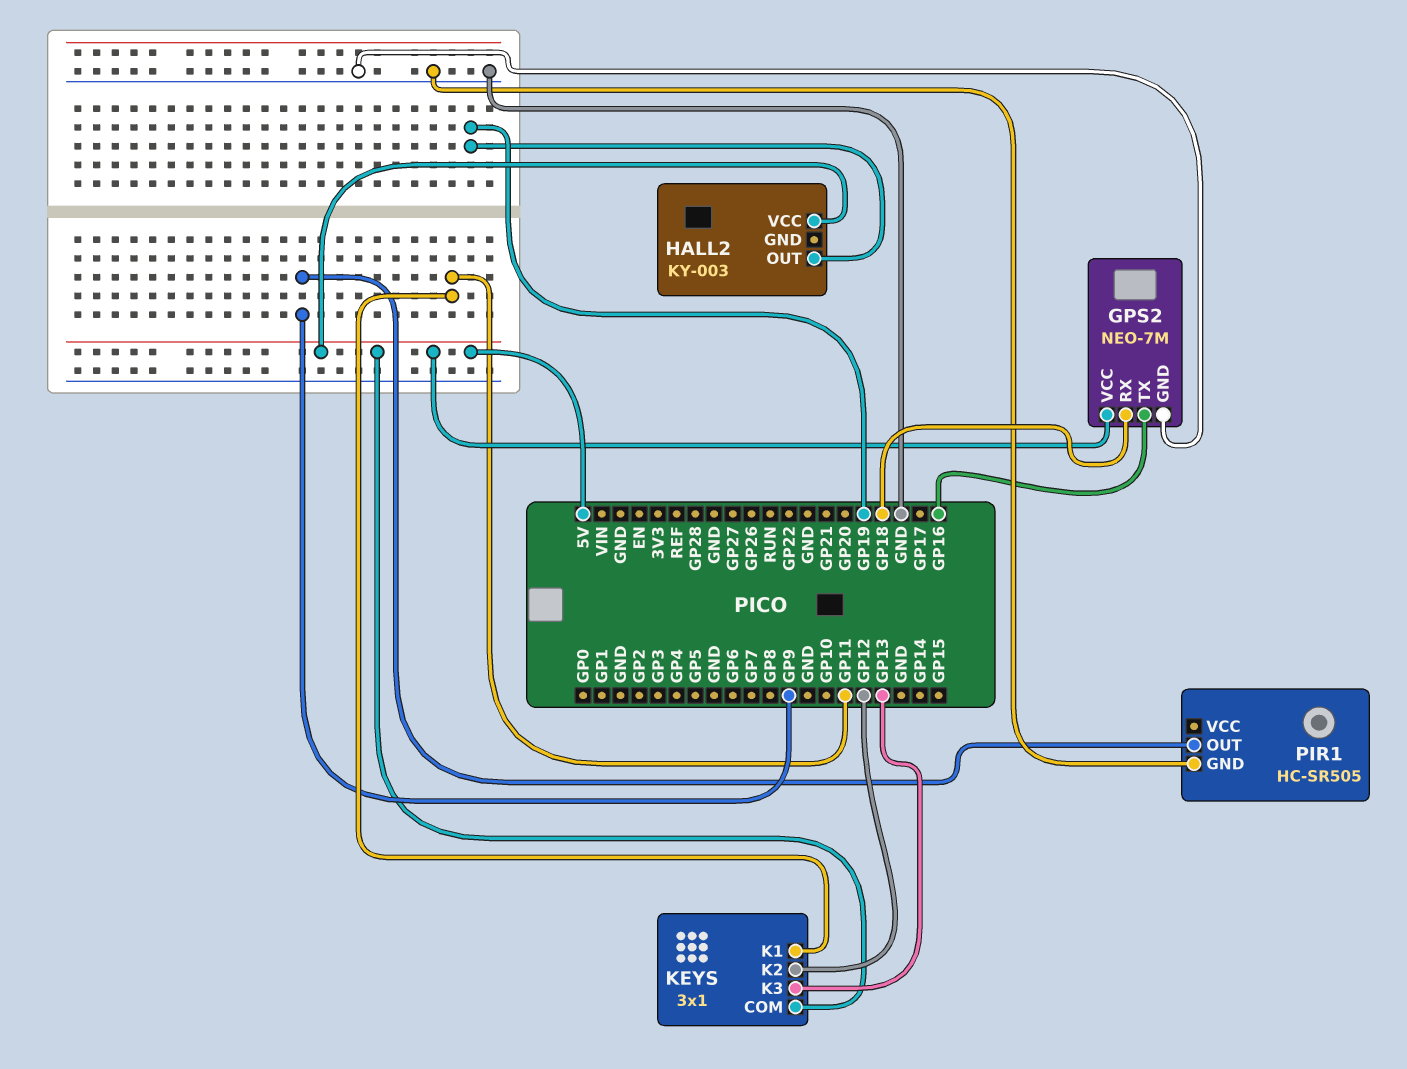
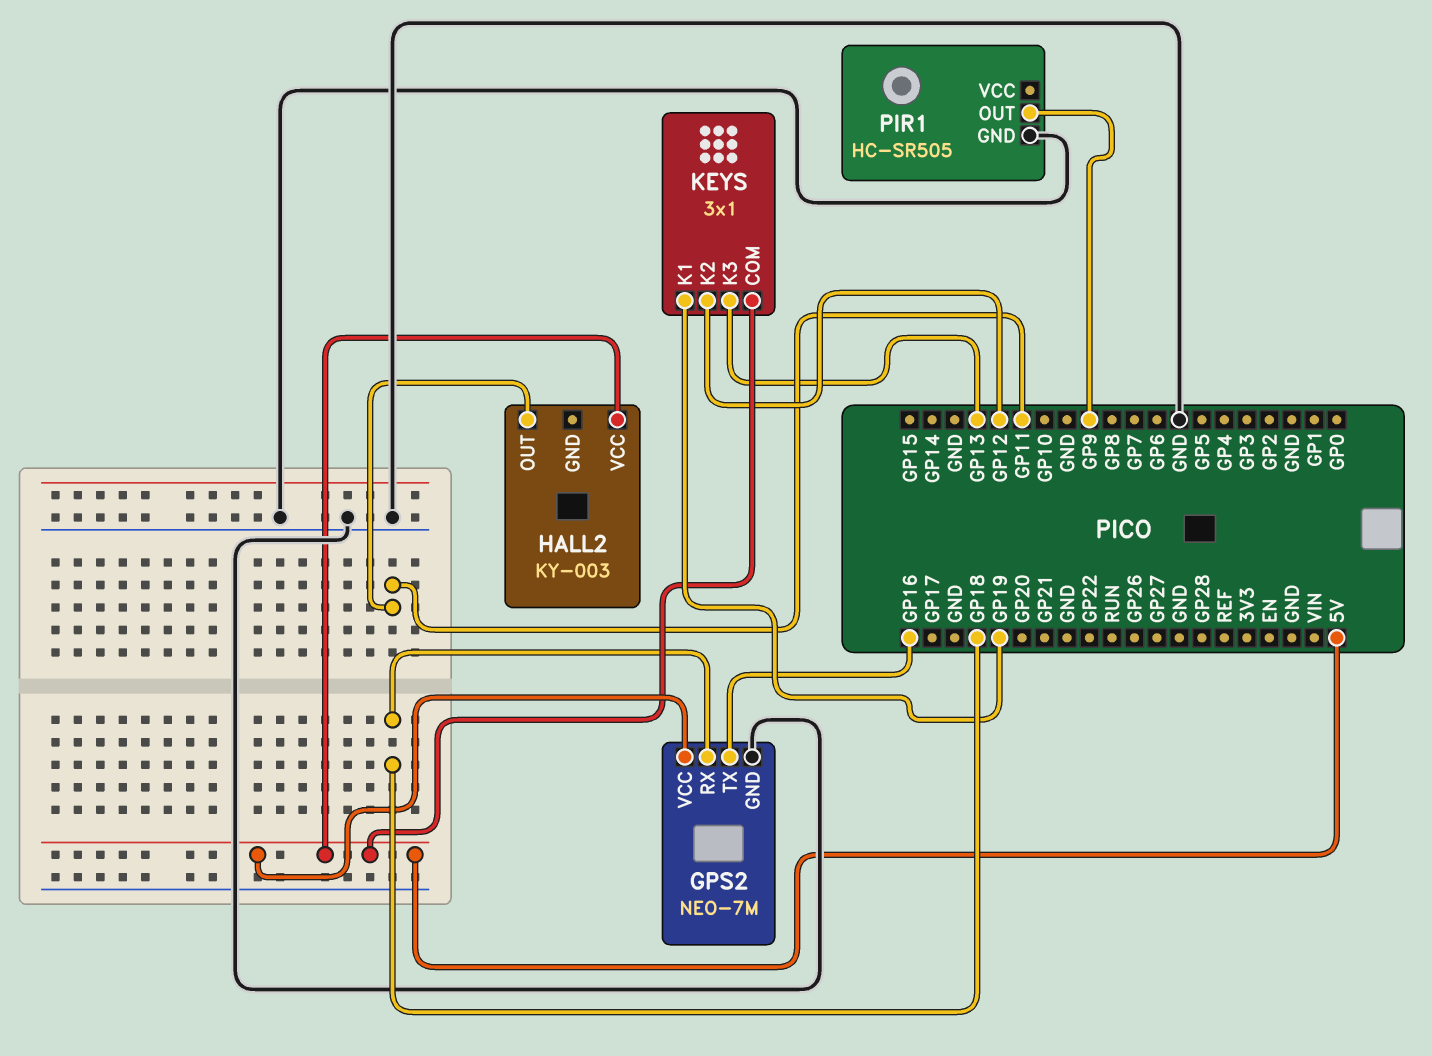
HALL2 pin OUT: GP19 -> GP11
KEYS pin K1: GP11 -> GP19

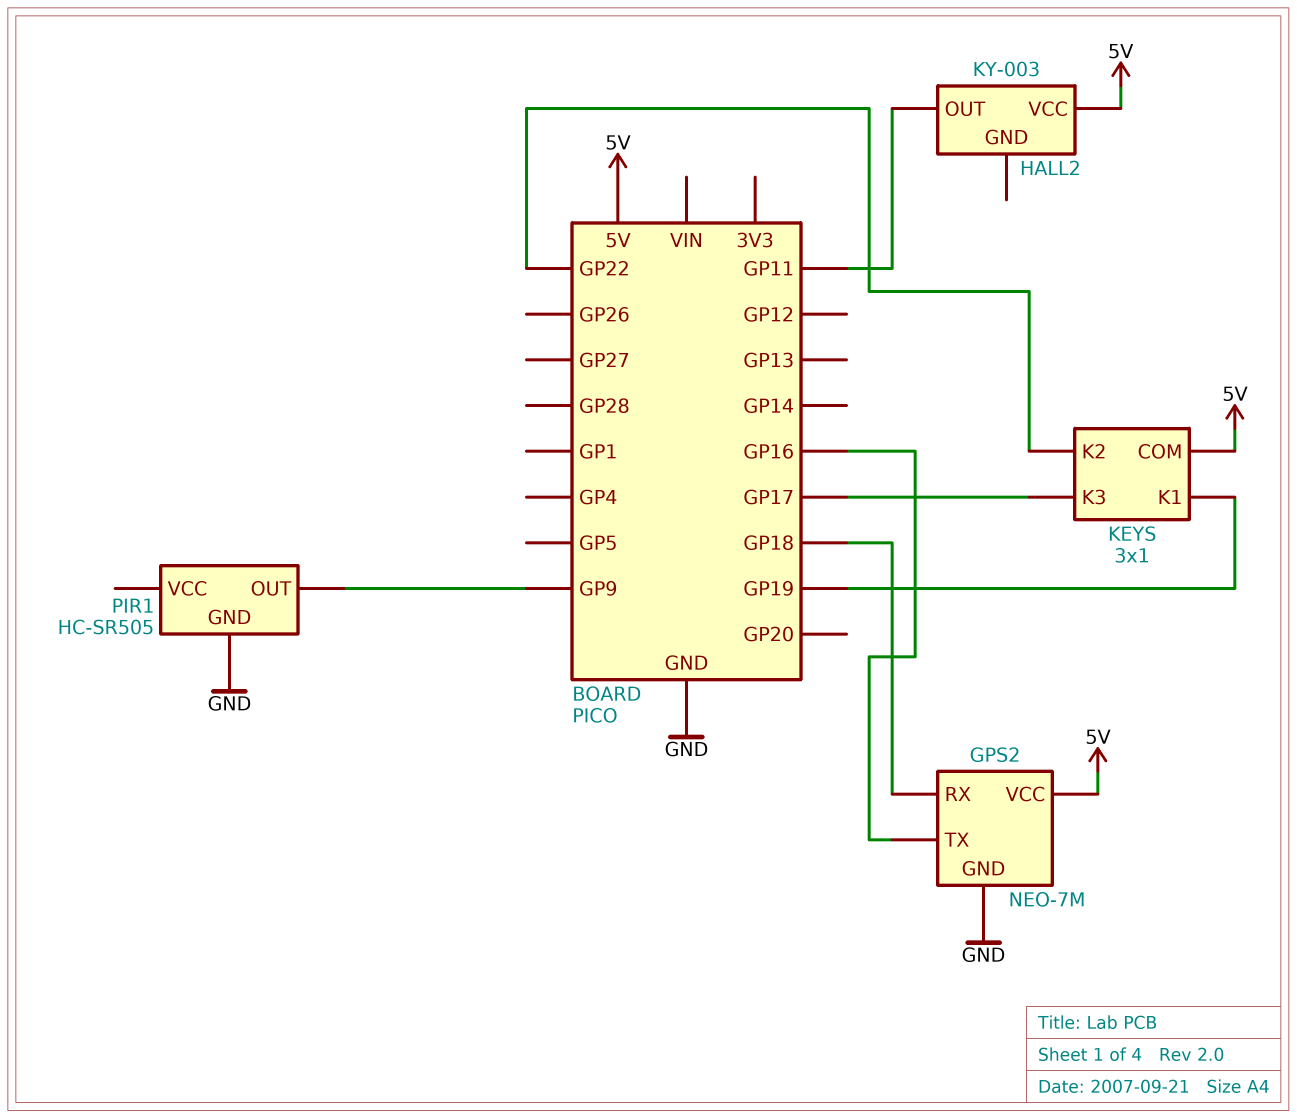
KEYS pin K2: GP12 -> GP22
KEYS pin K3: GP13 -> GP17

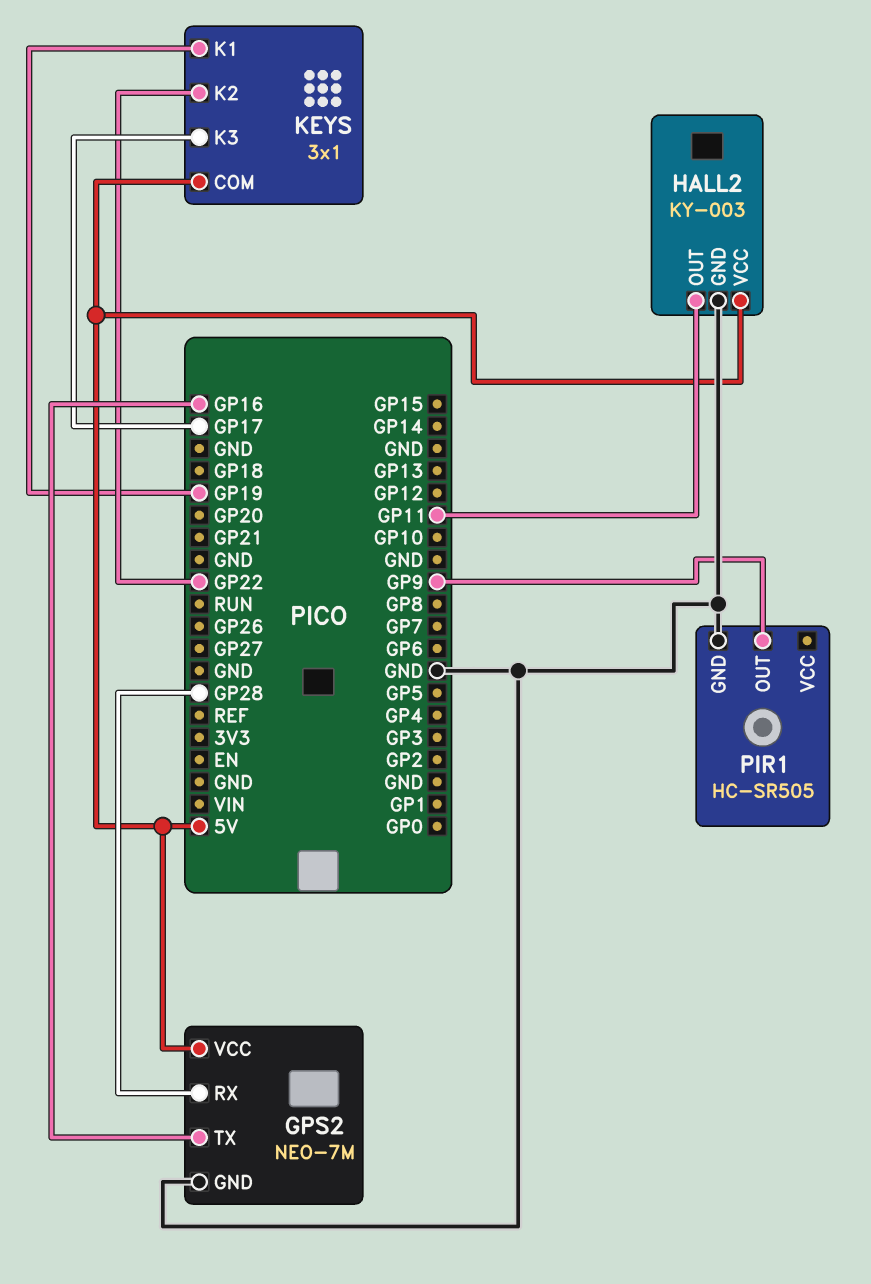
GPS2 pin RX: GP18 -> GP28
HALL2 pin GND: none -> GND

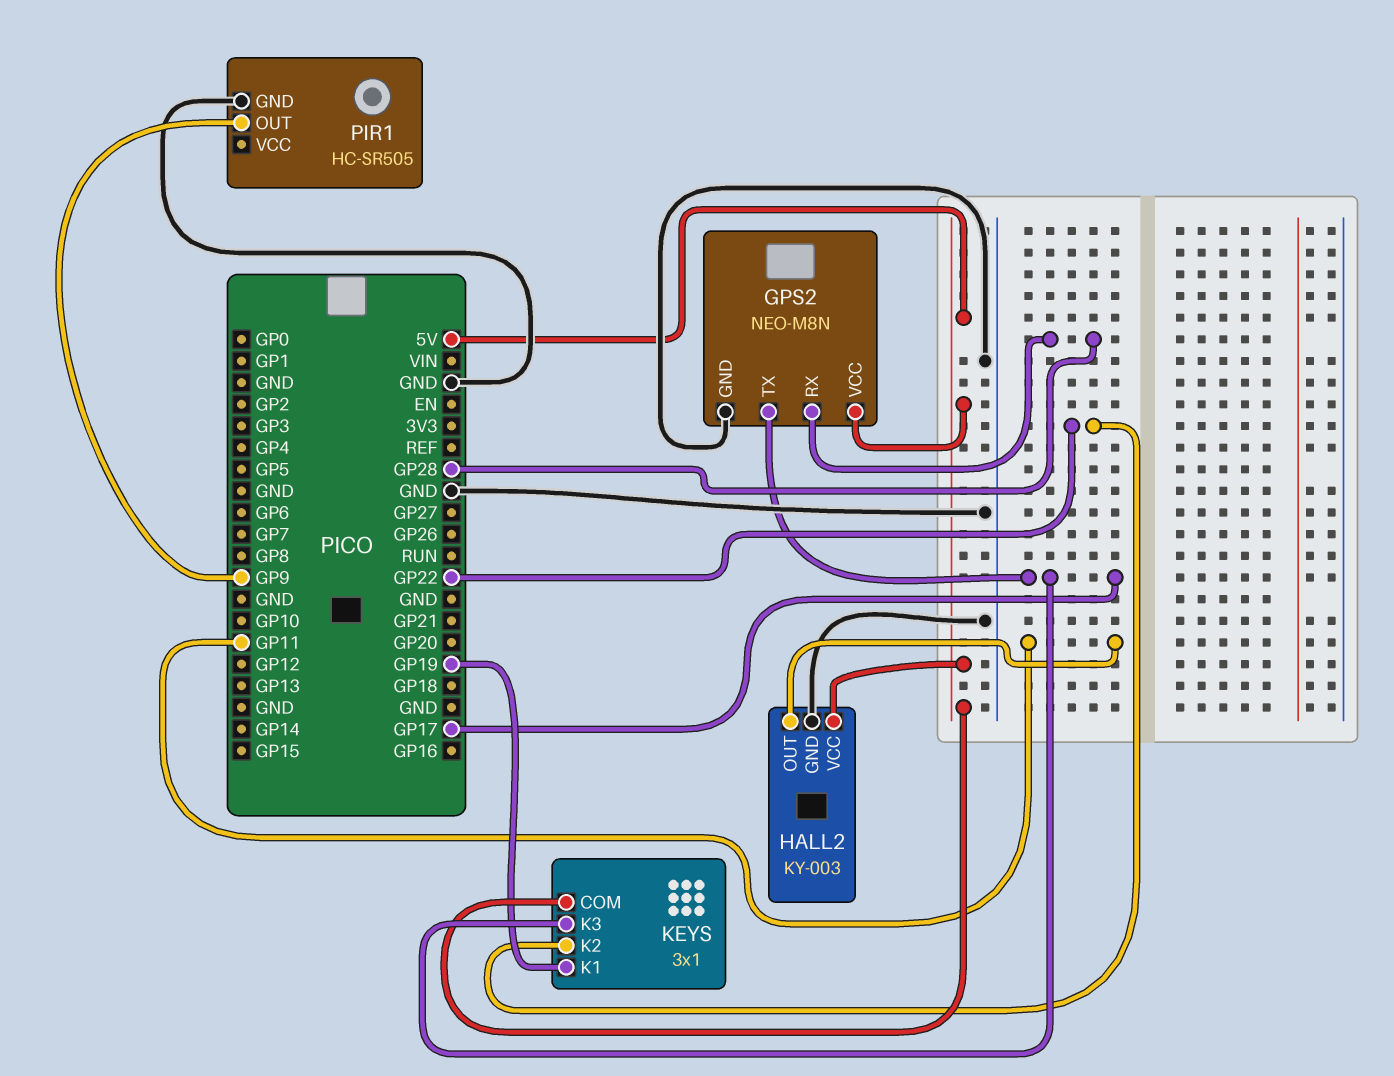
GPS2: NEO-7M -> NEO-M8N
GPS2 pin TX: GP16 -> GP17

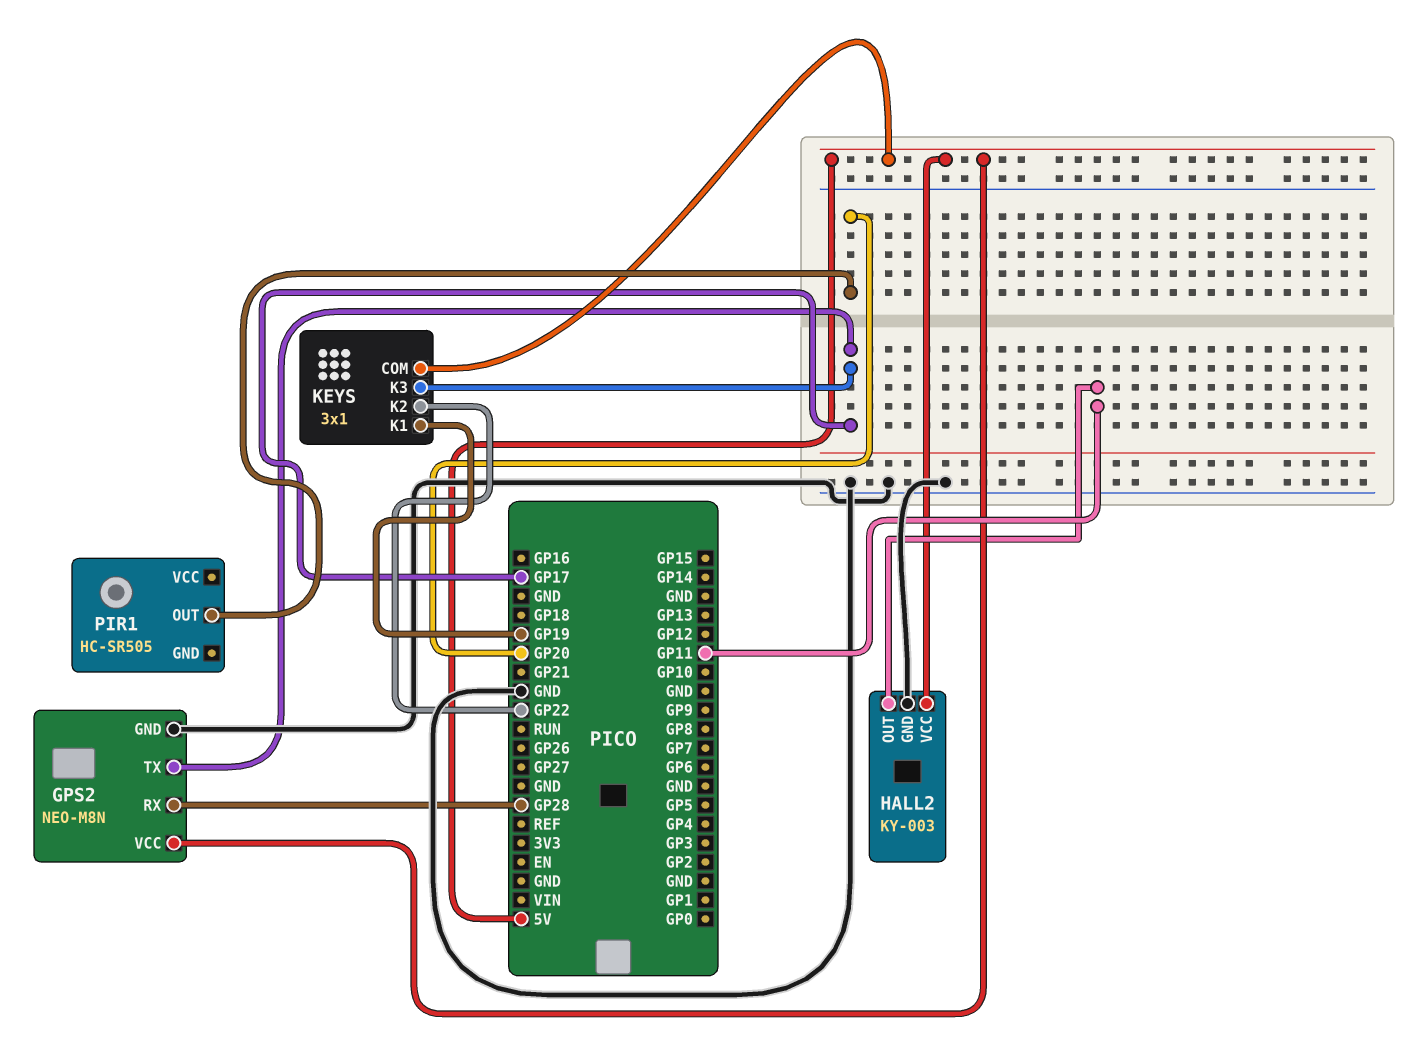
PIR1 pin GND: GND -> none
PIR1 pin OUT: GP9 -> GP20

